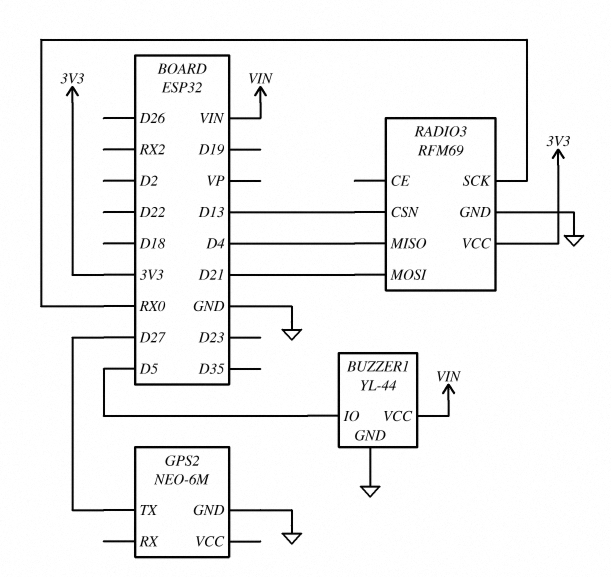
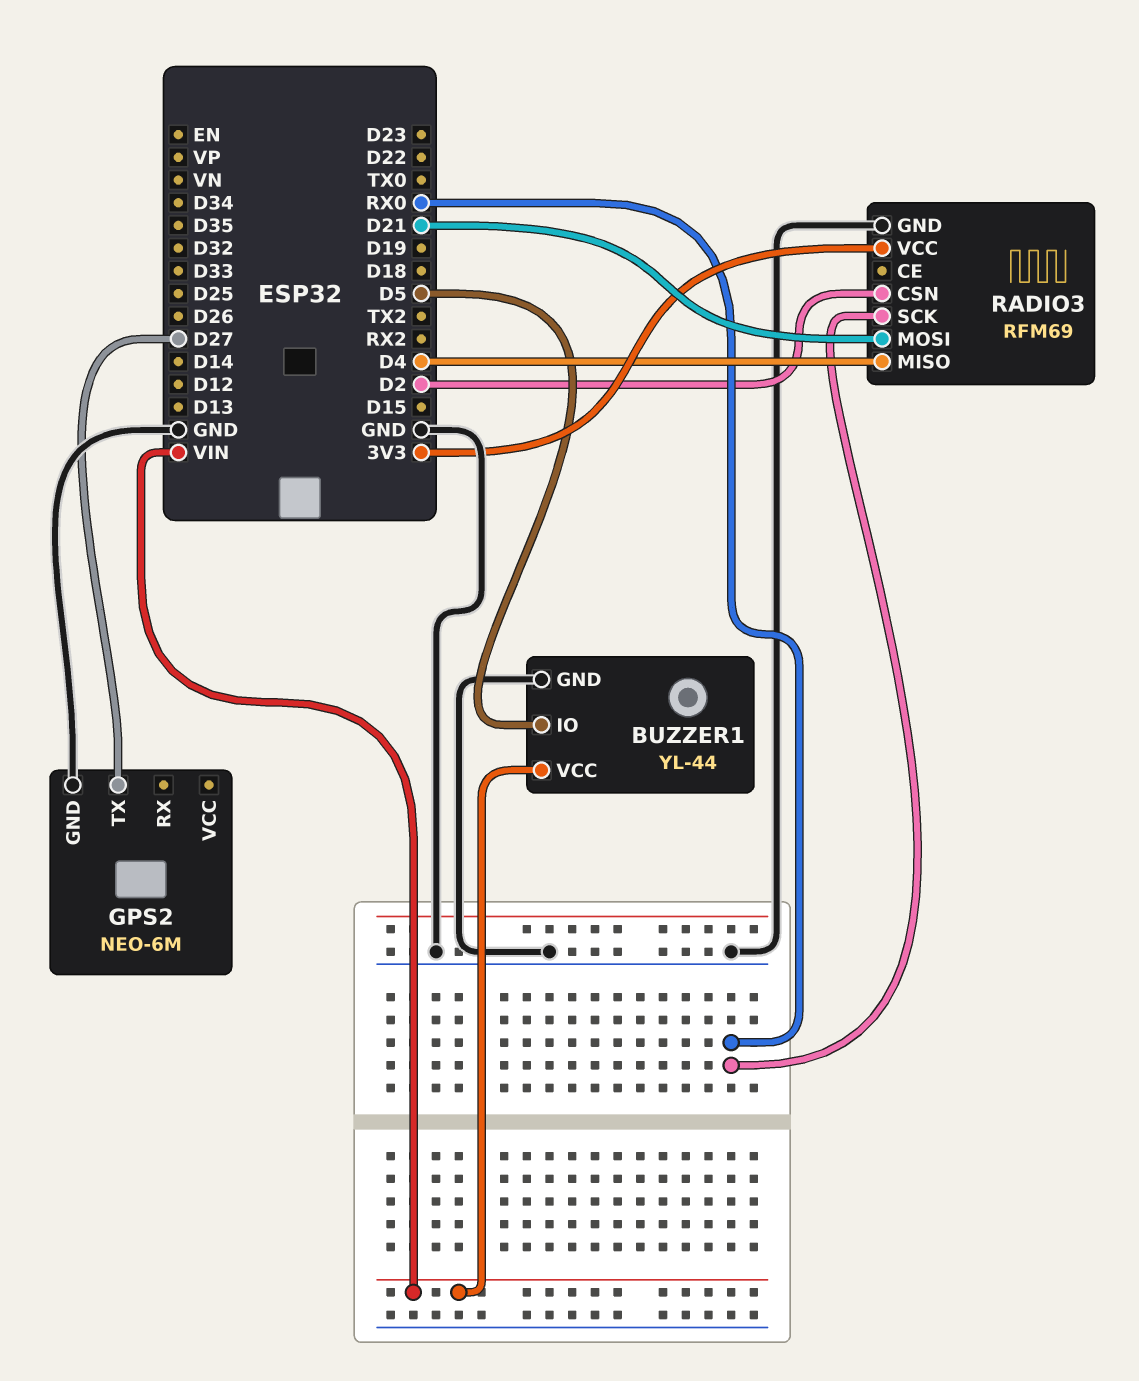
RADIO3 pin CSN: D13 -> D2

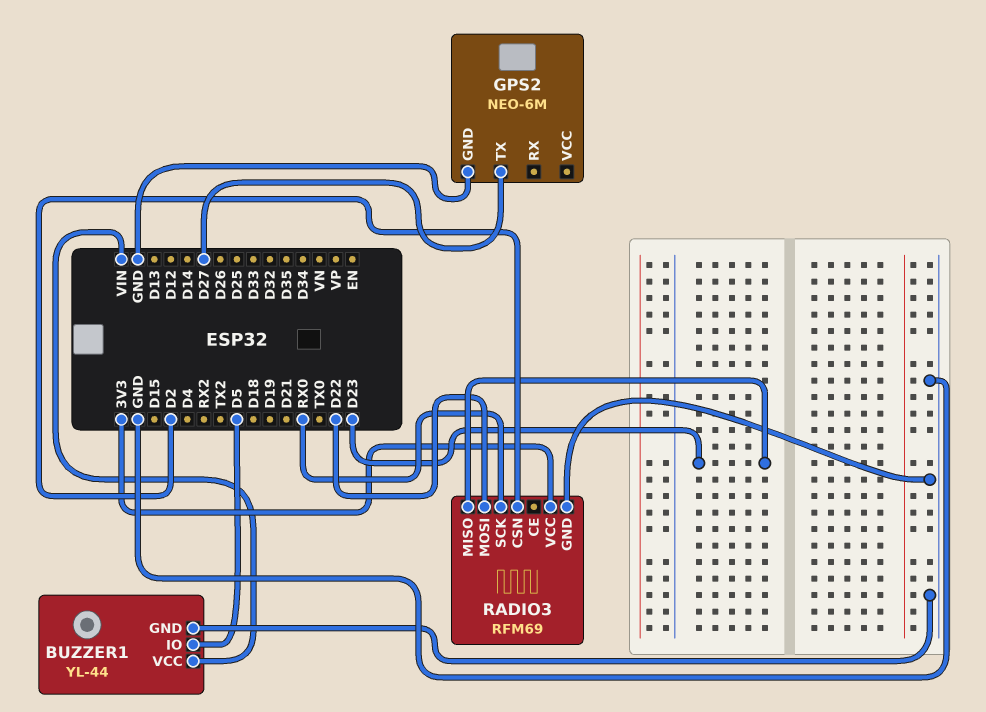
RADIO3 pin MISO: D4 -> D23
RADIO3 pin MOSI: D21 -> D22

